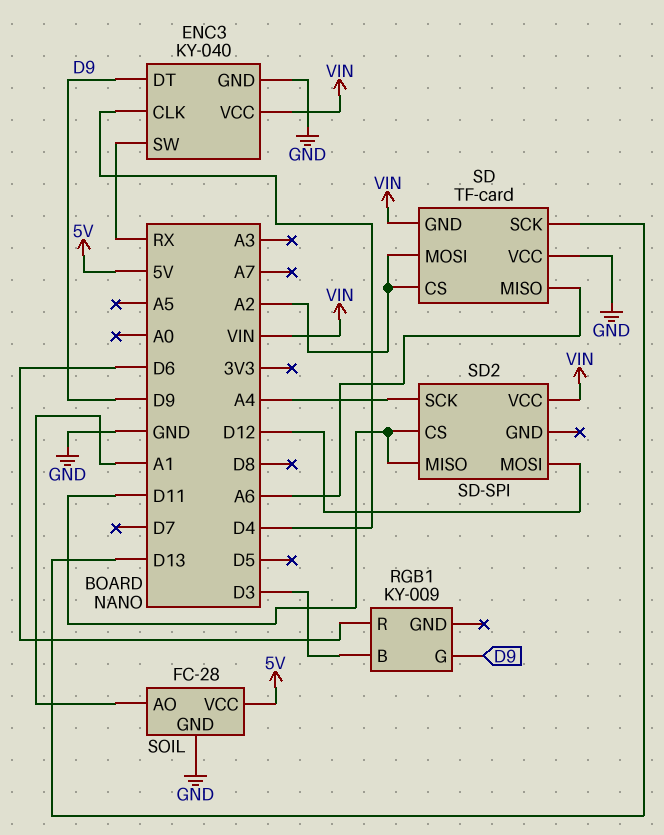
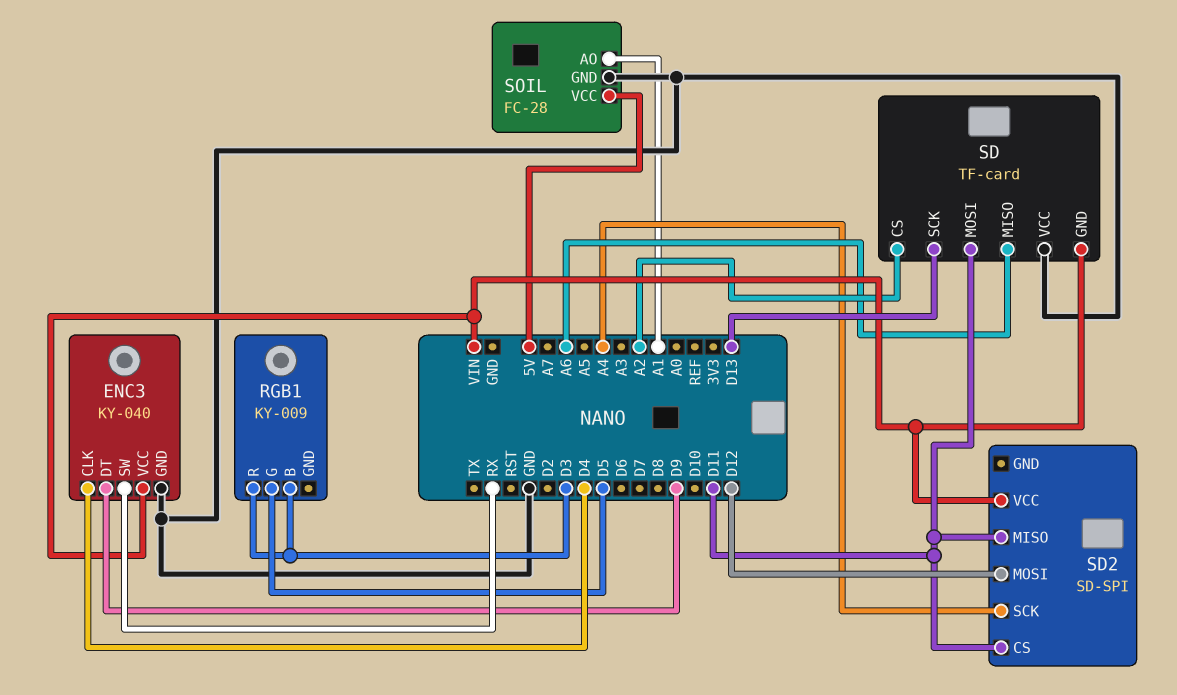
RGB1 pin G: D9 -> D5
RGB1 pin R: D6 -> D3
SD pin MOSI: A2 -> D11

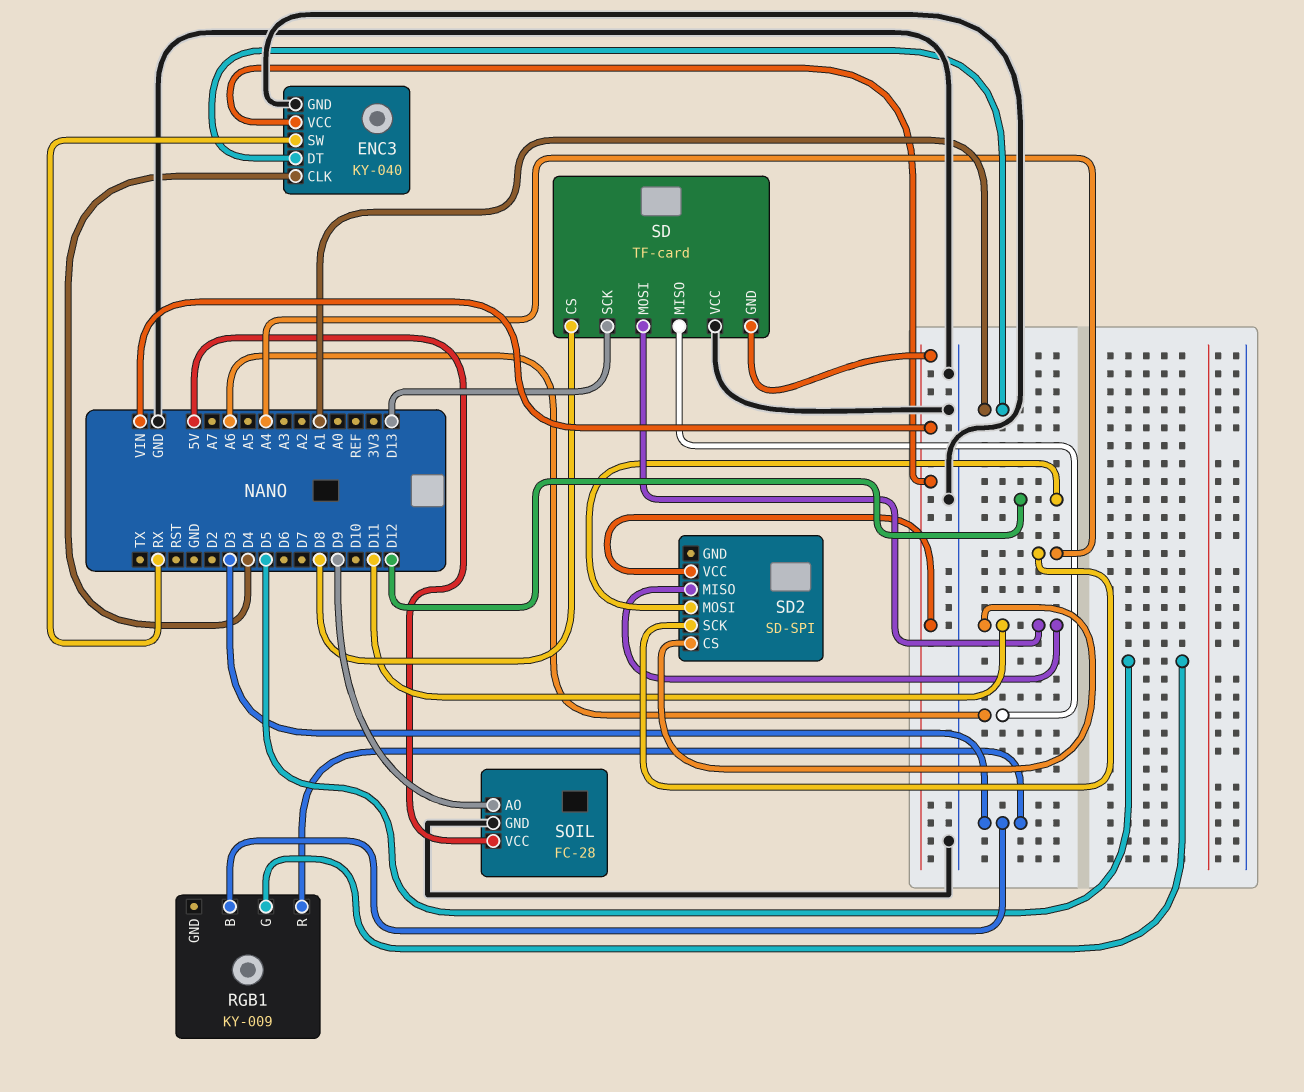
ENC3 pin DT: D9 -> A1
SD pin CS: A2 -> D8
SOIL pin AO: A1 -> D9

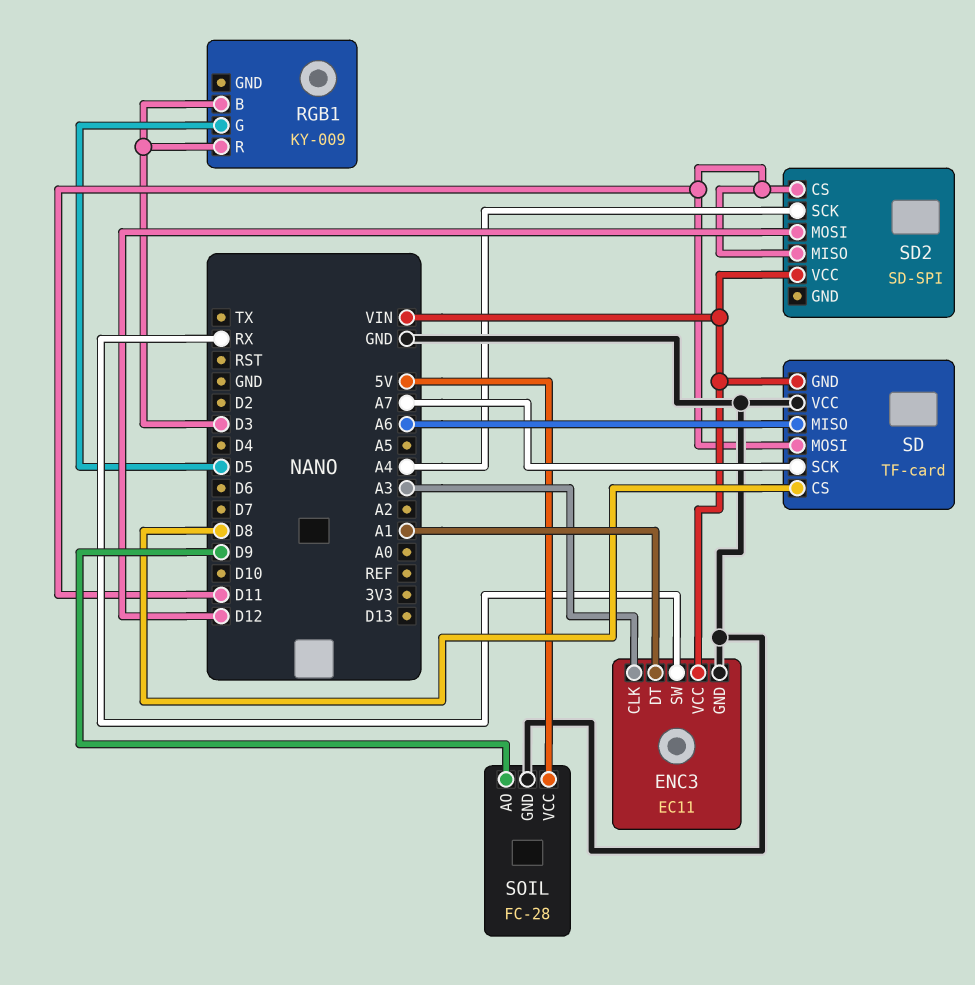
ENC3: KY-040 -> EC11
ENC3 pin CLK: D4 -> A3
SD pin SCK: D13 -> A7

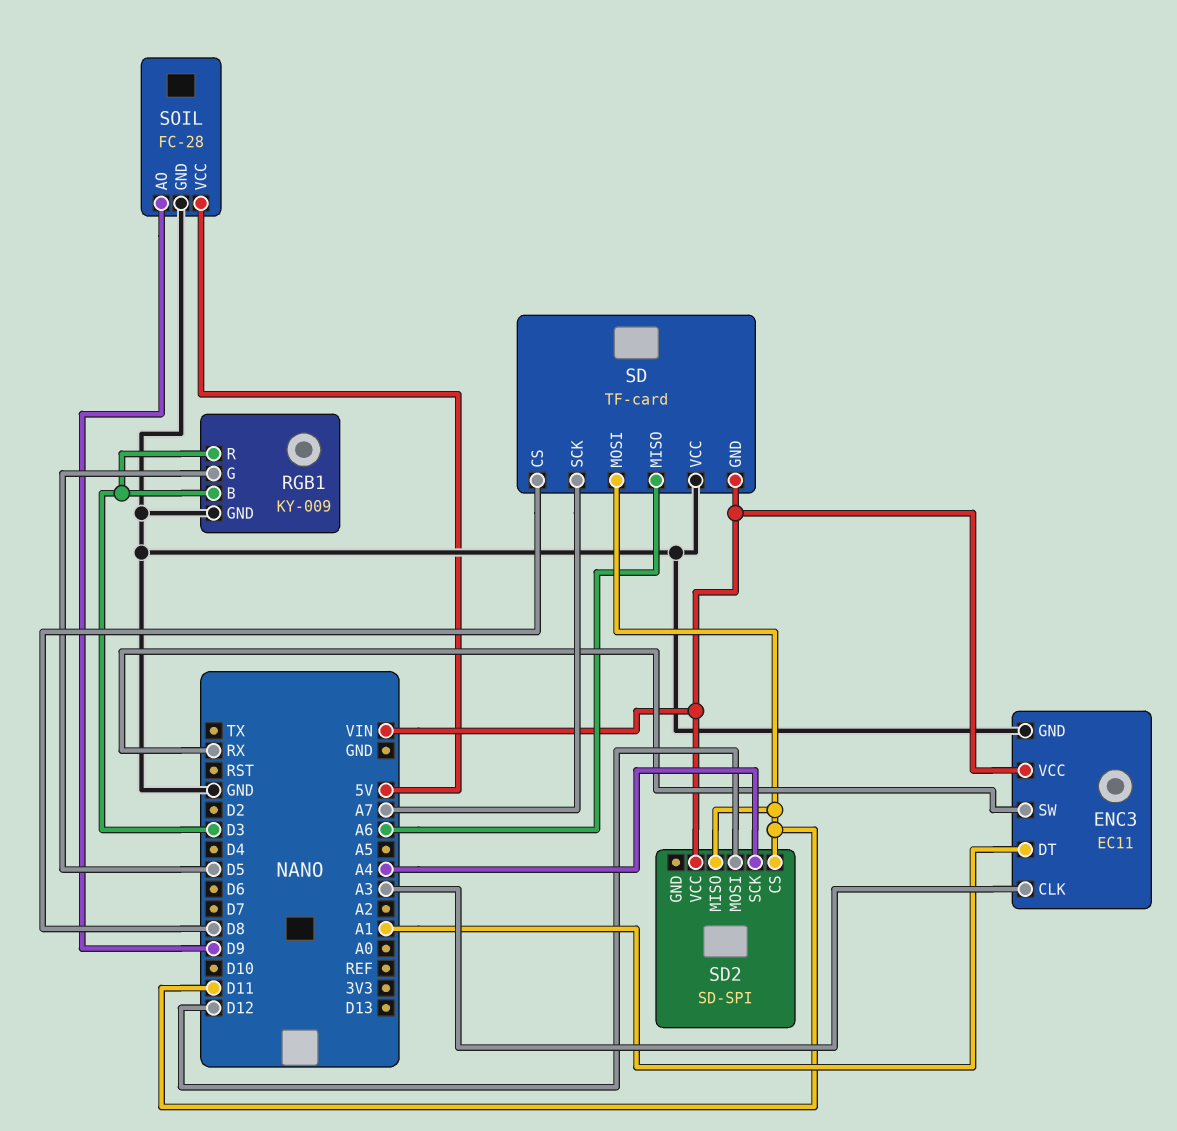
RGB1 pin GND: none -> GND

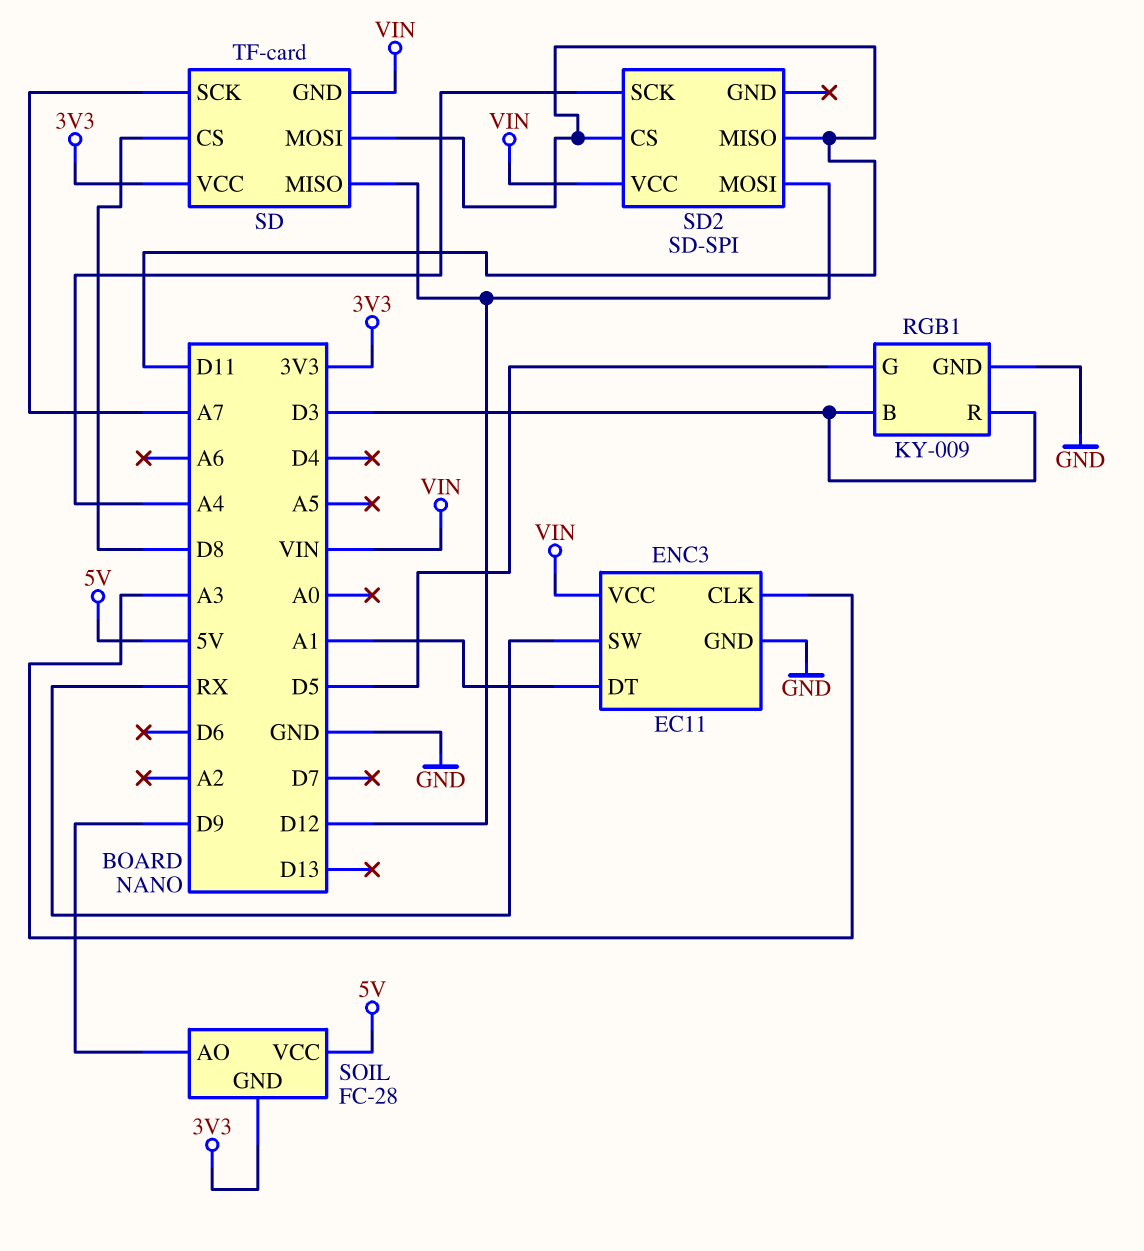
SD pin MISO: A6 -> D12
SD pin VCC: GND -> 3V3
SOIL pin GND: GND -> 3V3

